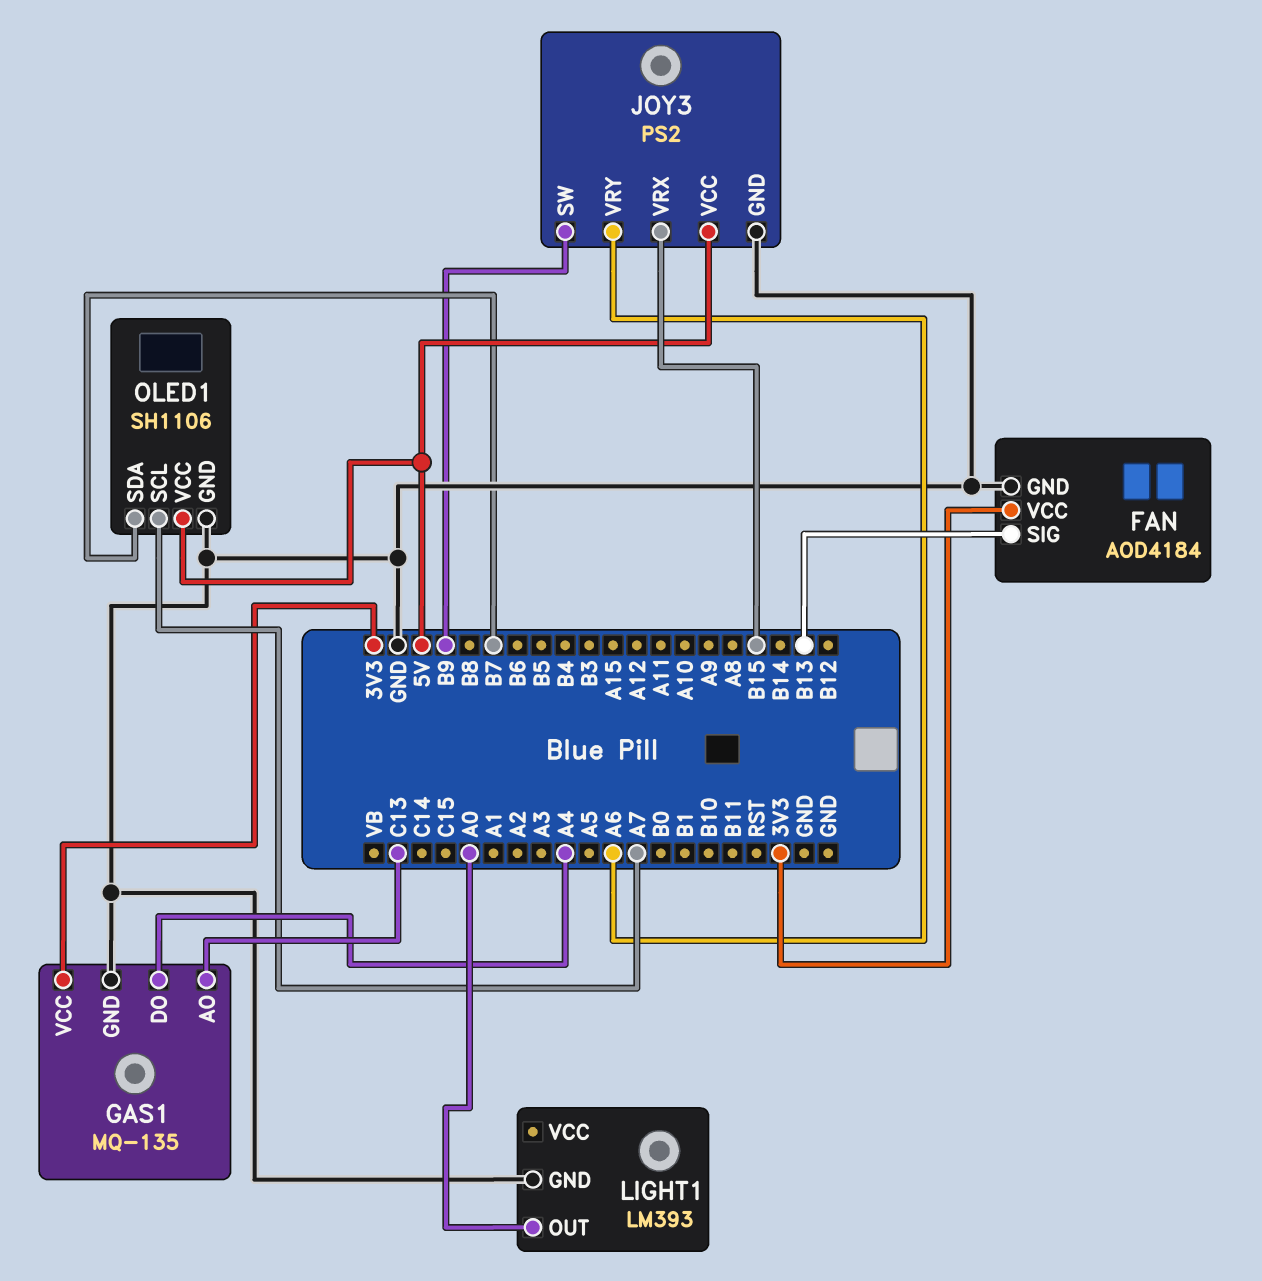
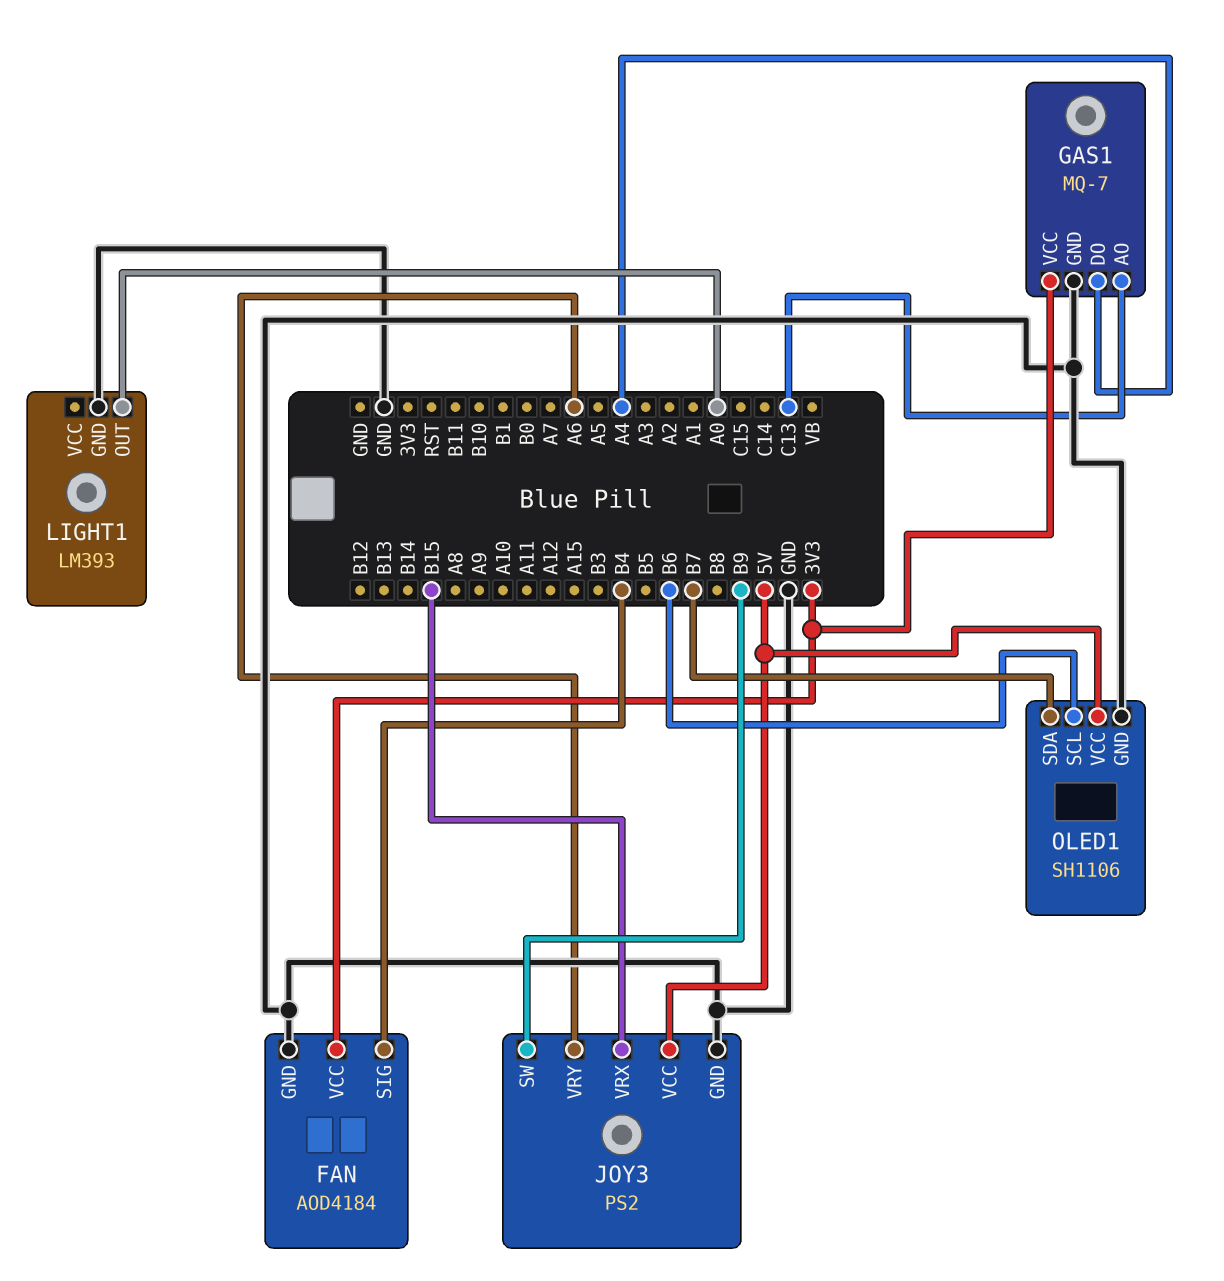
FAN pin SIG: B13 -> B4
GAS1: MQ-135 -> MQ-7
OLED1 pin SCL: A7 -> B6

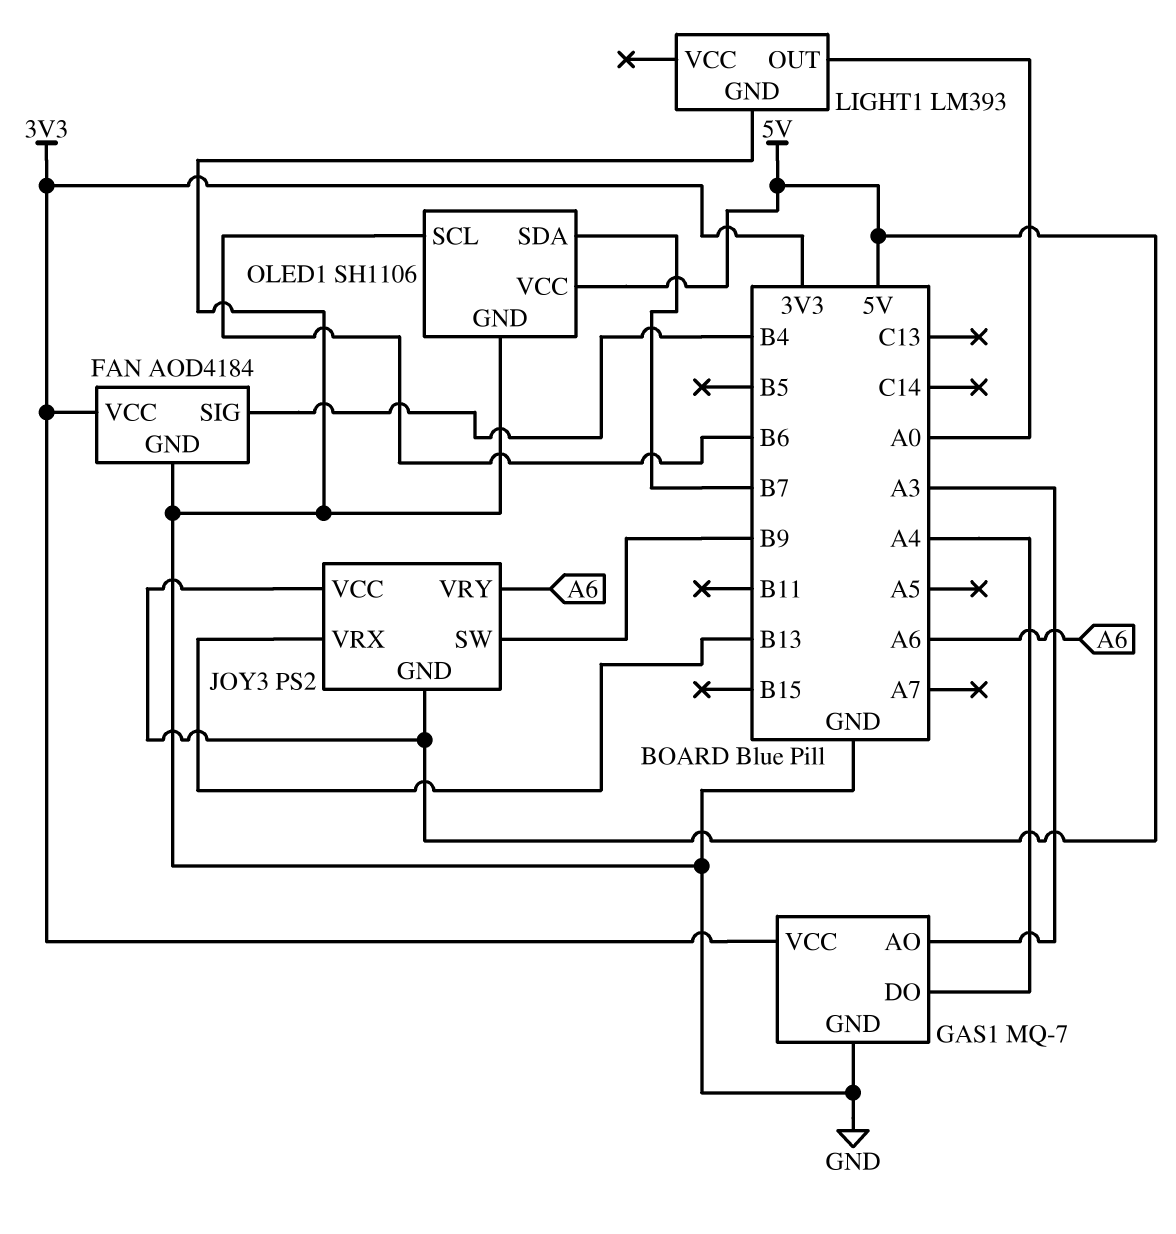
GAS1 pin AO: C13 -> A3
JOY3 pin GND: GND -> 5V
JOY3 pin VRX: B15 -> B13

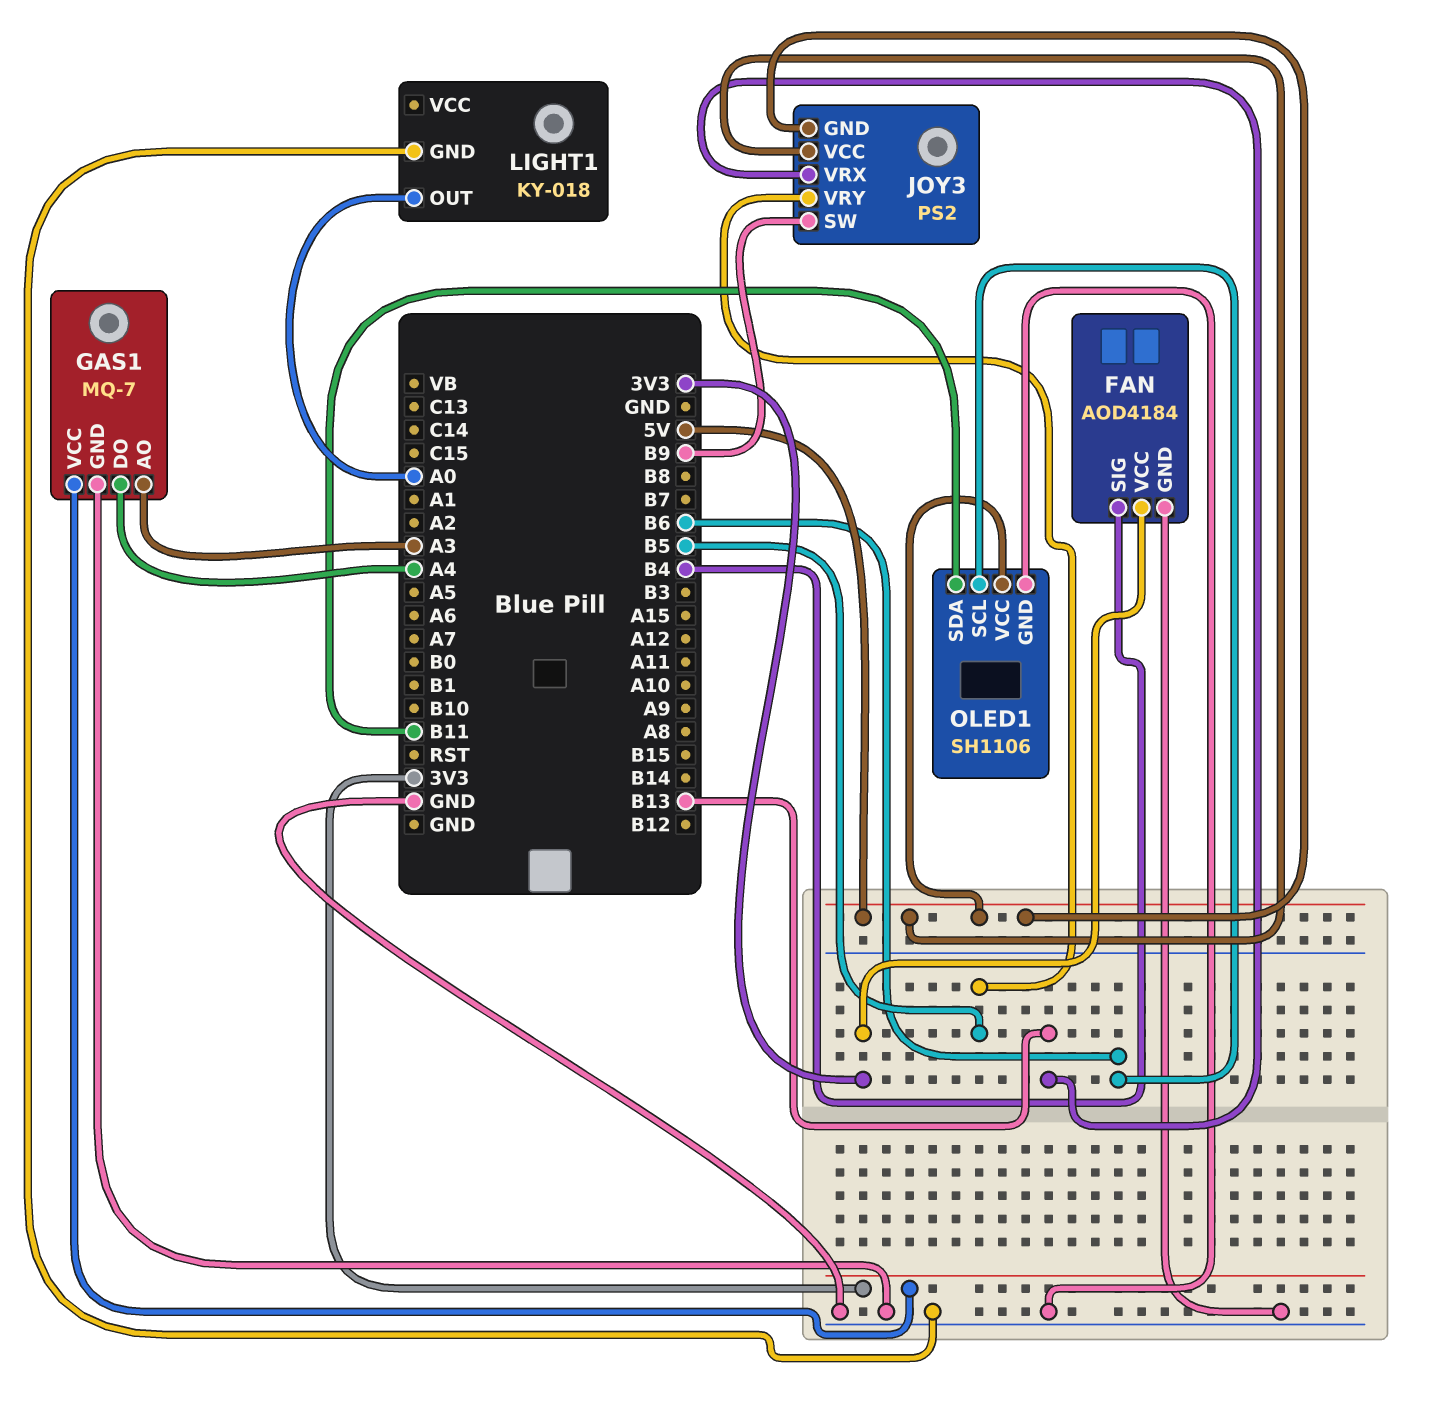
JOY3 pin VRY: A6 -> B5
LIGHT1: LM393 -> KY-018
OLED1 pin SDA: B7 -> B11

